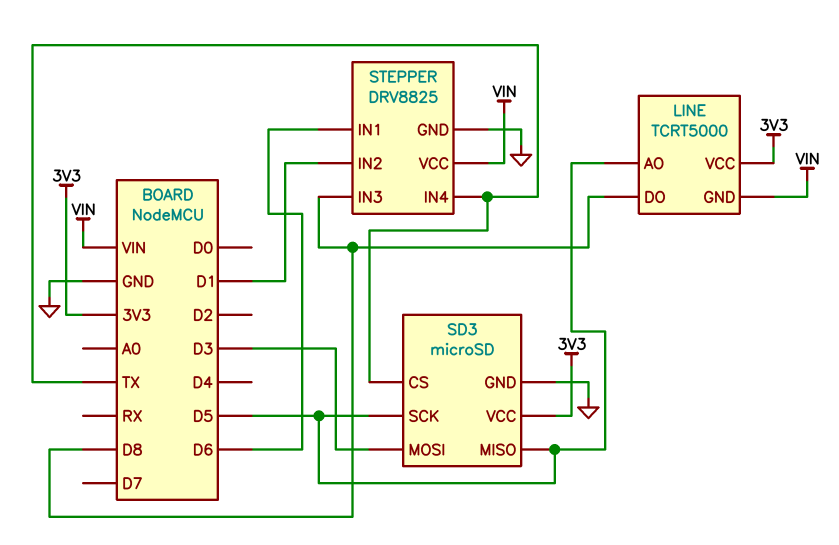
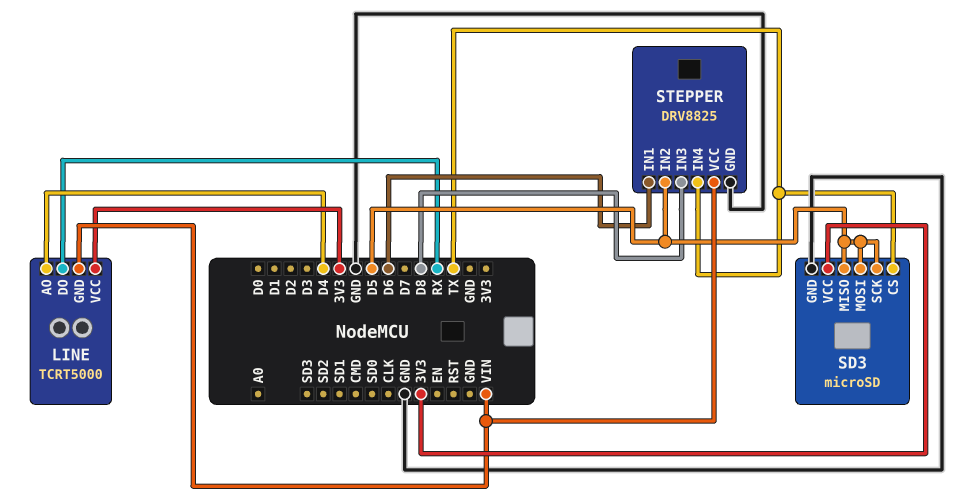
LINE pin AO: D5 -> D4
LINE pin DO: D8 -> RX
SD3 pin MOSI: D3 -> D5
STEPPER pin IN2: D1 -> D5

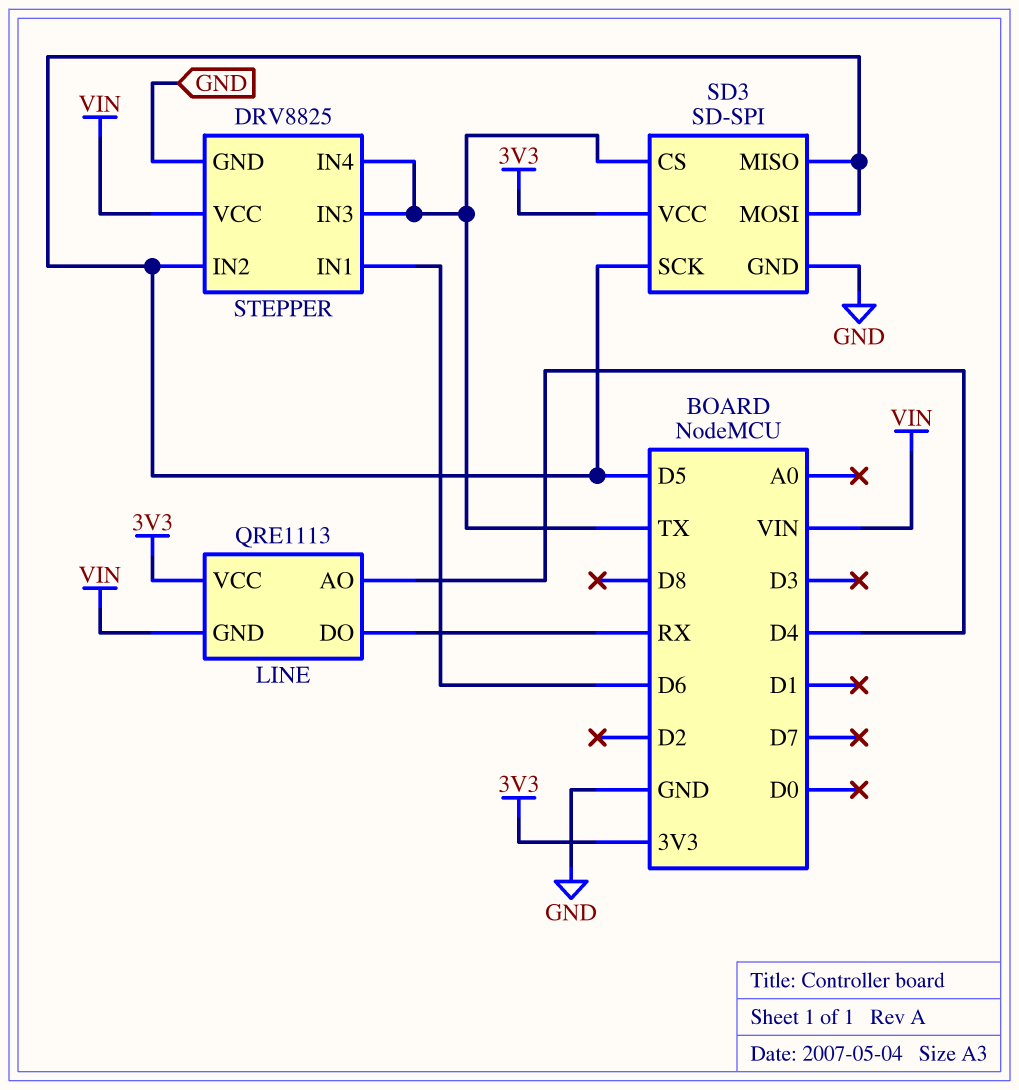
LINE: TCRT5000 -> QRE1113
SD3: microSD -> SD-SPI
STEPPER pin IN3: D8 -> TX

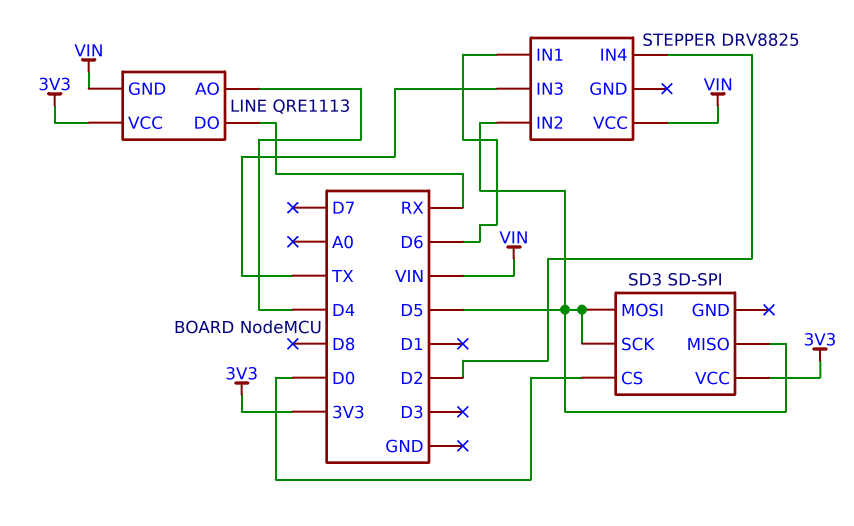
SD3 pin CS: TX -> D0
SD3 pin GND: GND -> none
STEPPER pin GND: GND -> none
STEPPER pin IN4: TX -> D2

